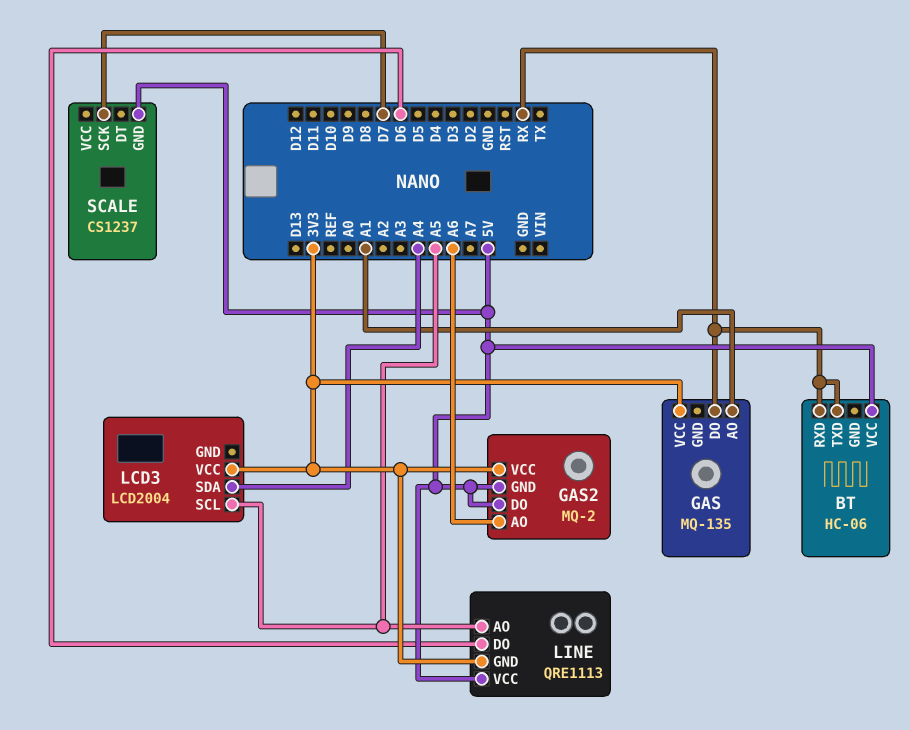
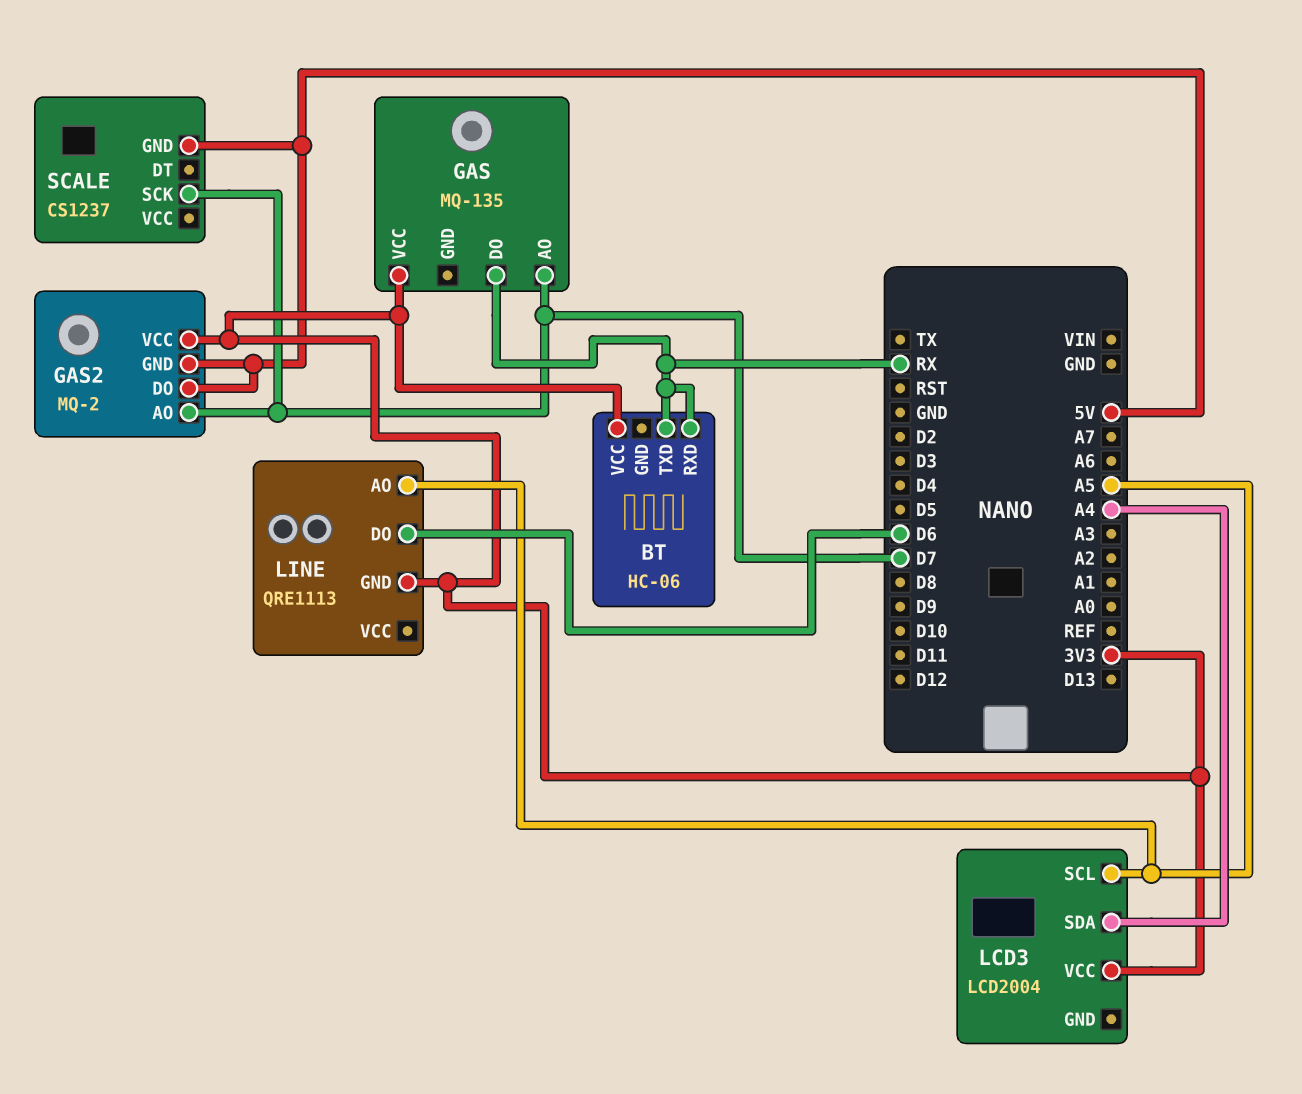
BT pin VCC: 5V -> 3V3
GAS pin AO: A1 -> D7
GAS2 pin AO: A6 -> D7
LINE pin VCC: 5V -> none

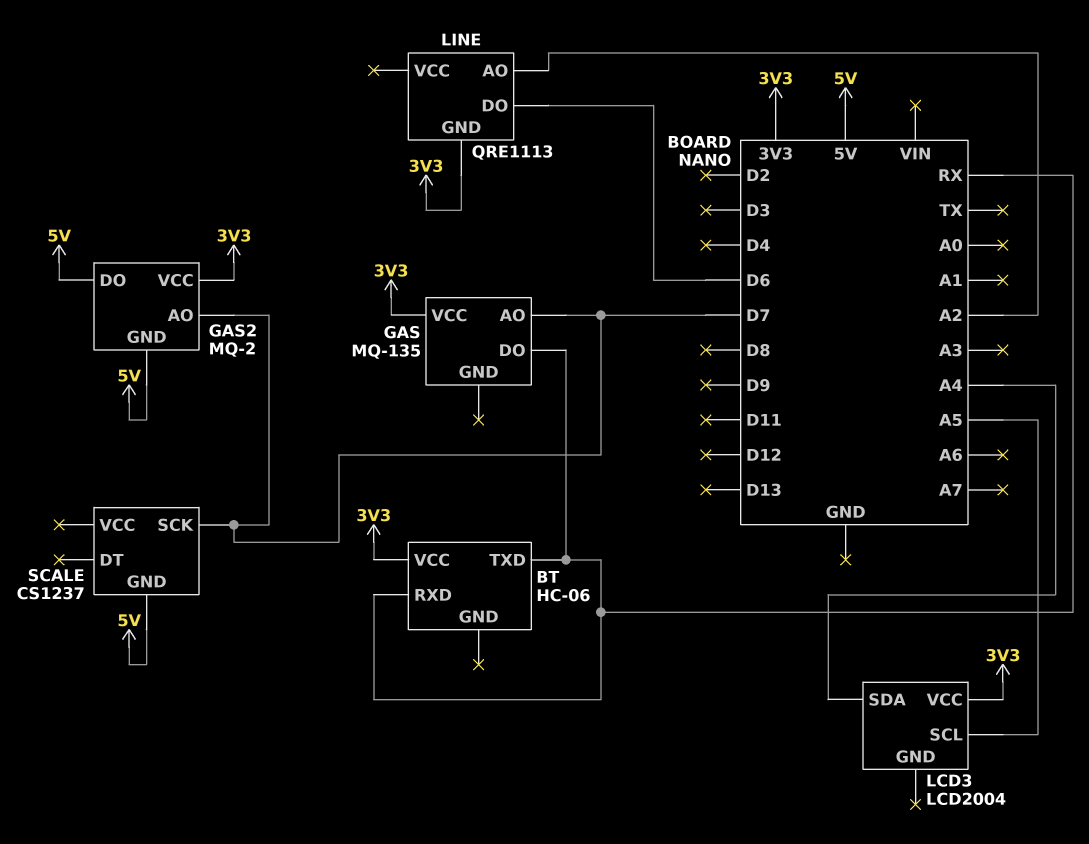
LINE pin AO: A5 -> A2

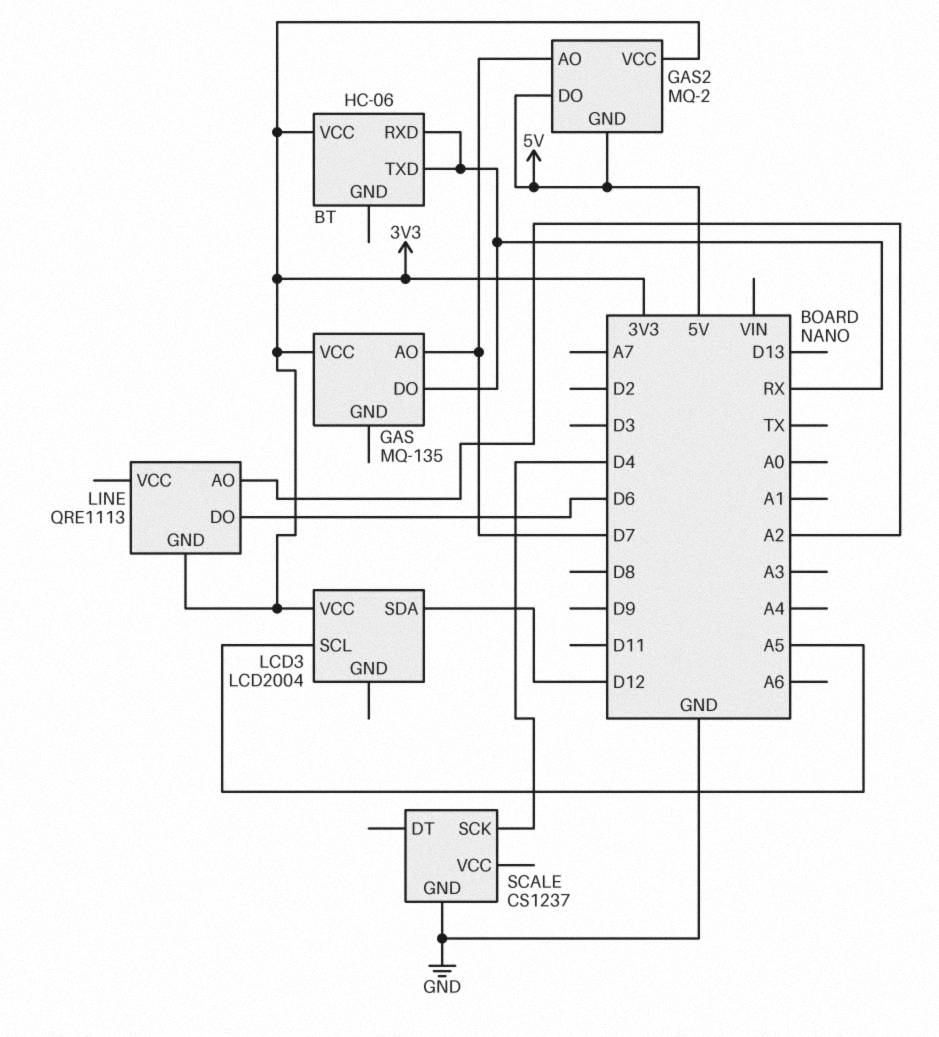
LCD3 pin SDA: A4 -> D12
SCALE pin GND: 5V -> GND
SCALE pin SCK: D7 -> D4

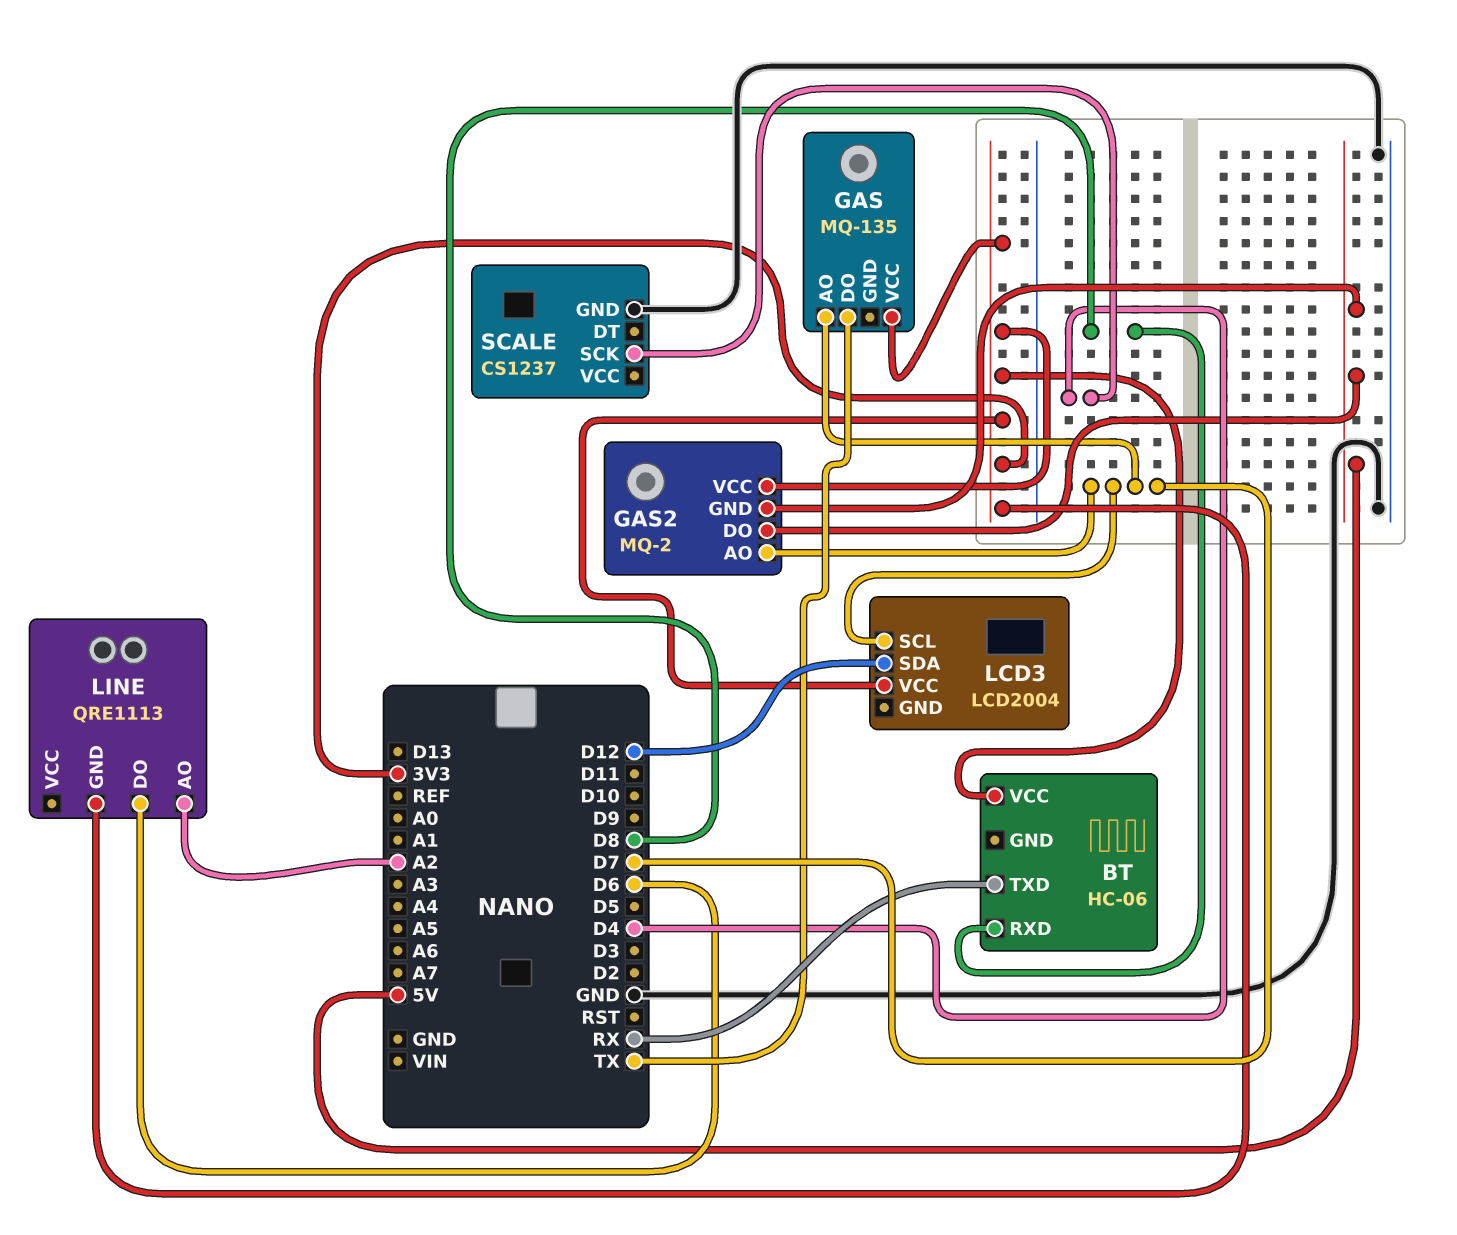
BT pin RXD: RX -> D8
GAS pin DO: RX -> TX
LCD3 pin SCL: A5 -> D7

